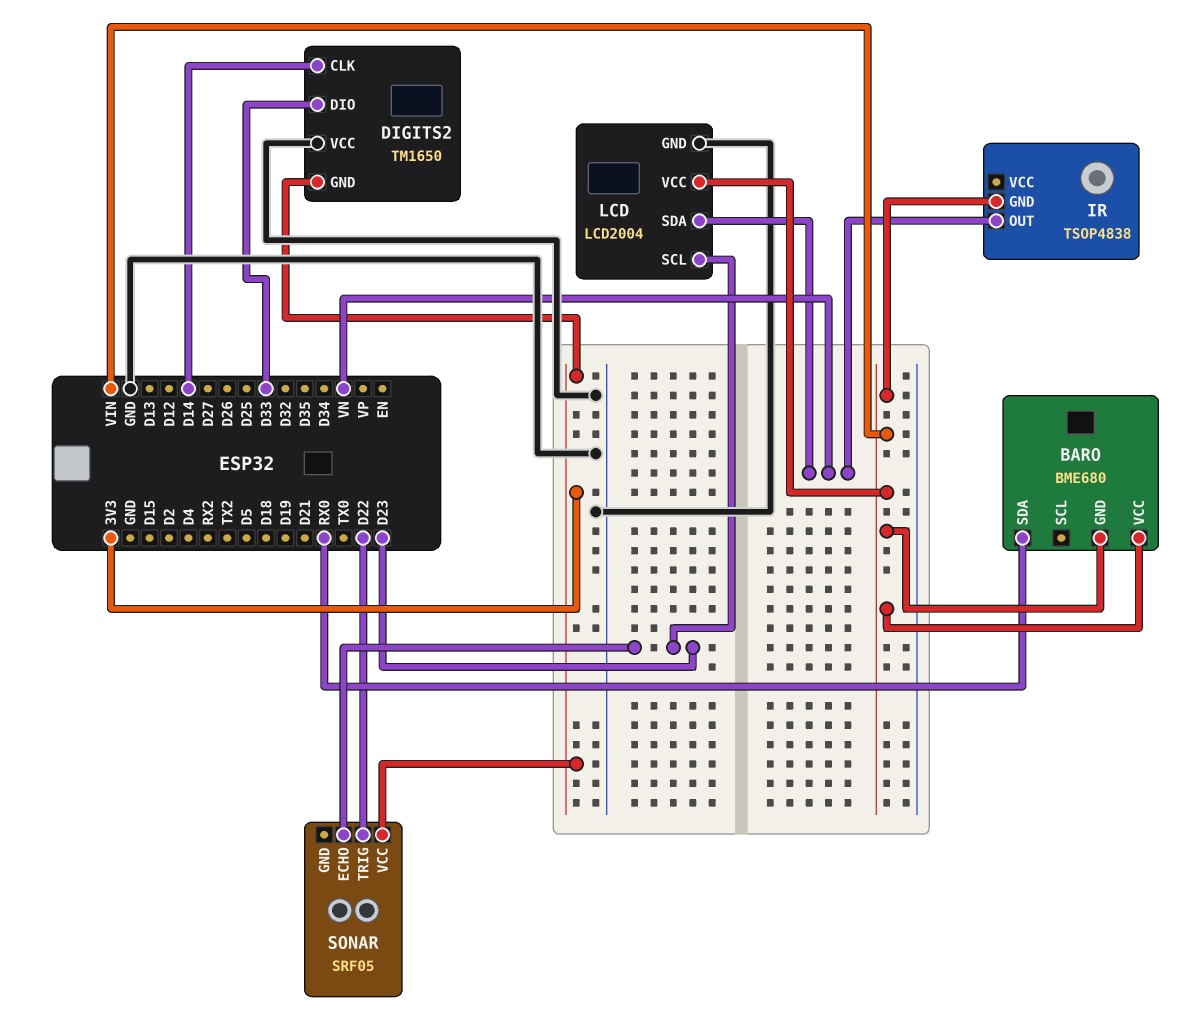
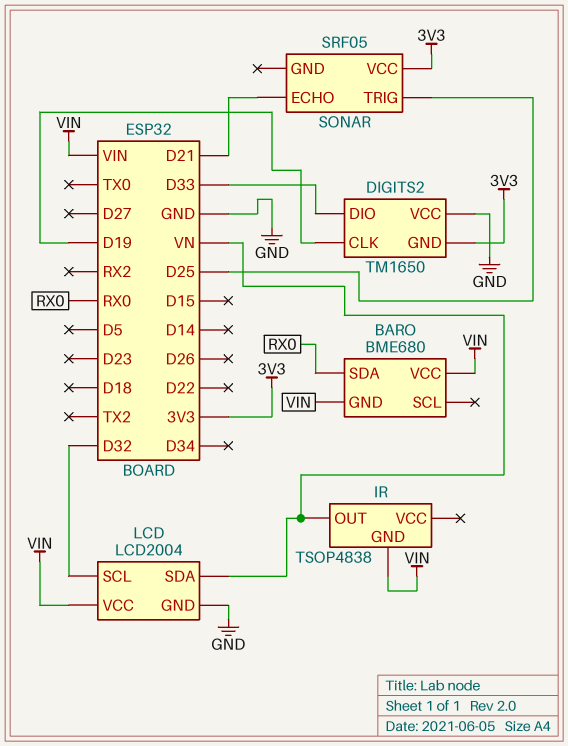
DIGITS2 pin CLK: D14 -> D19
LCD pin SCL: D23 -> D32
SONAR pin ECHO: D23 -> D21
SONAR pin TRIG: D22 -> D25

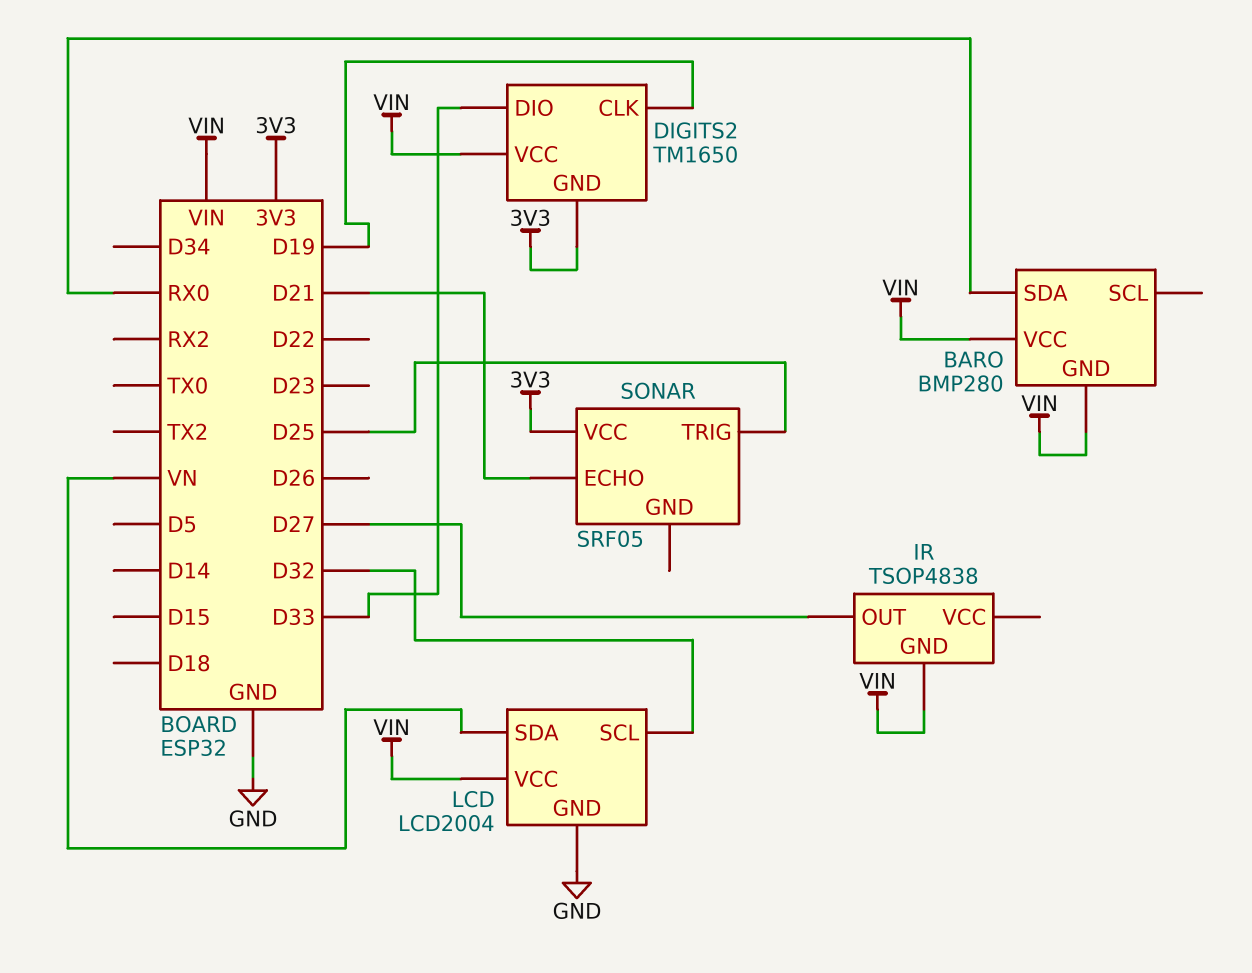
BARO: BME680 -> BMP280
DIGITS2 pin VCC: GND -> VIN
IR pin OUT: VN -> D27

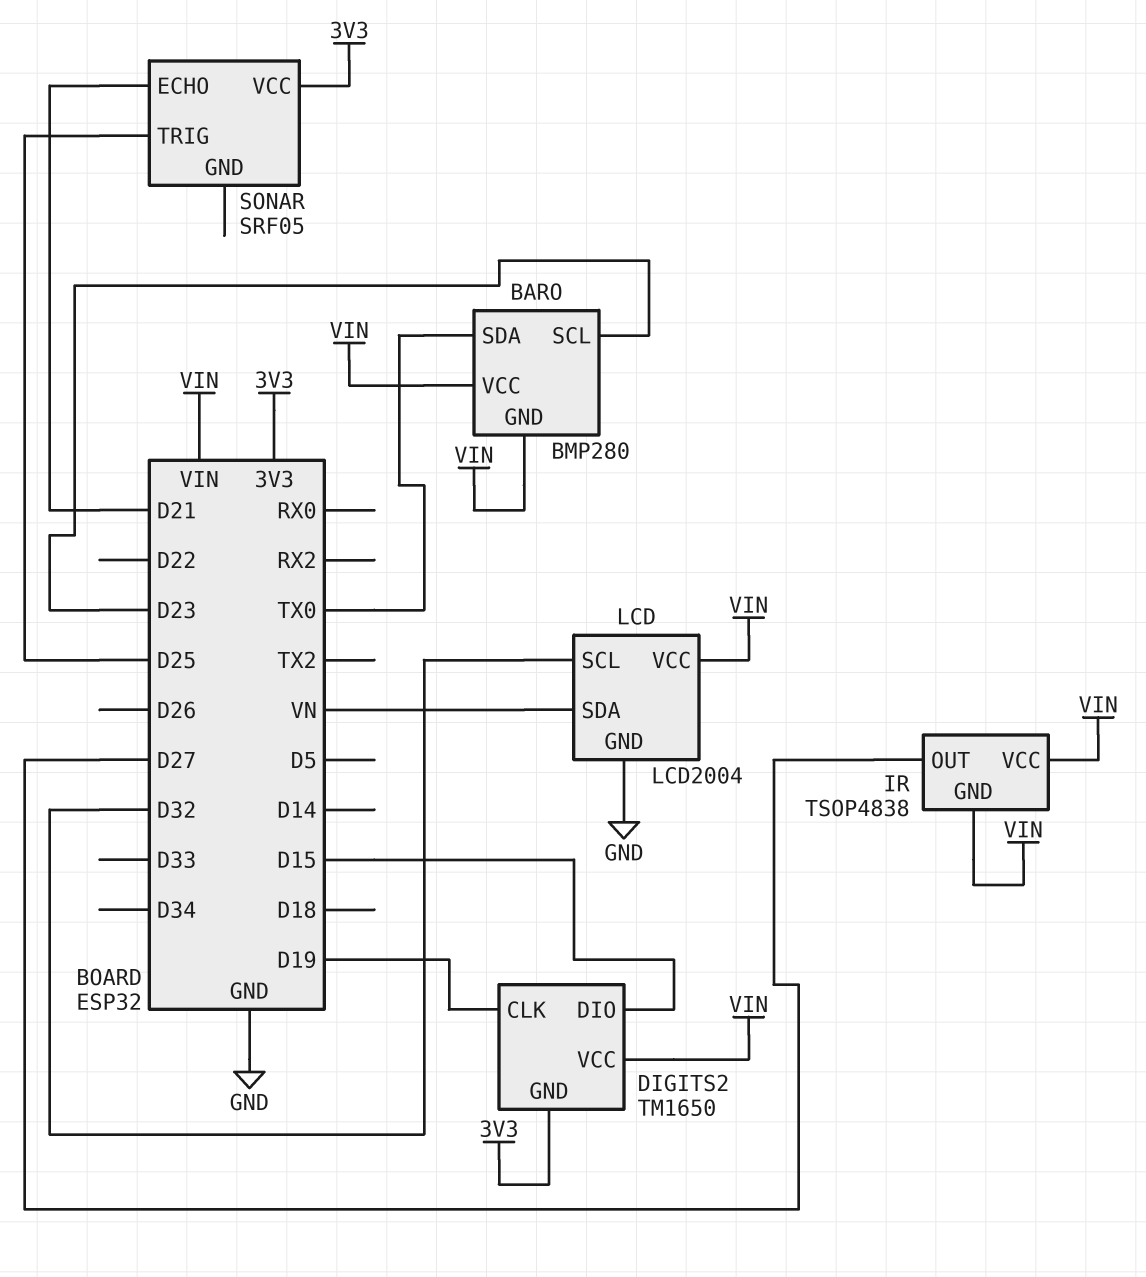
BARO pin SCL: none -> D23
BARO pin SDA: RX0 -> TX0
DIGITS2 pin DIO: D33 -> D15
IR pin VCC: none -> VIN

